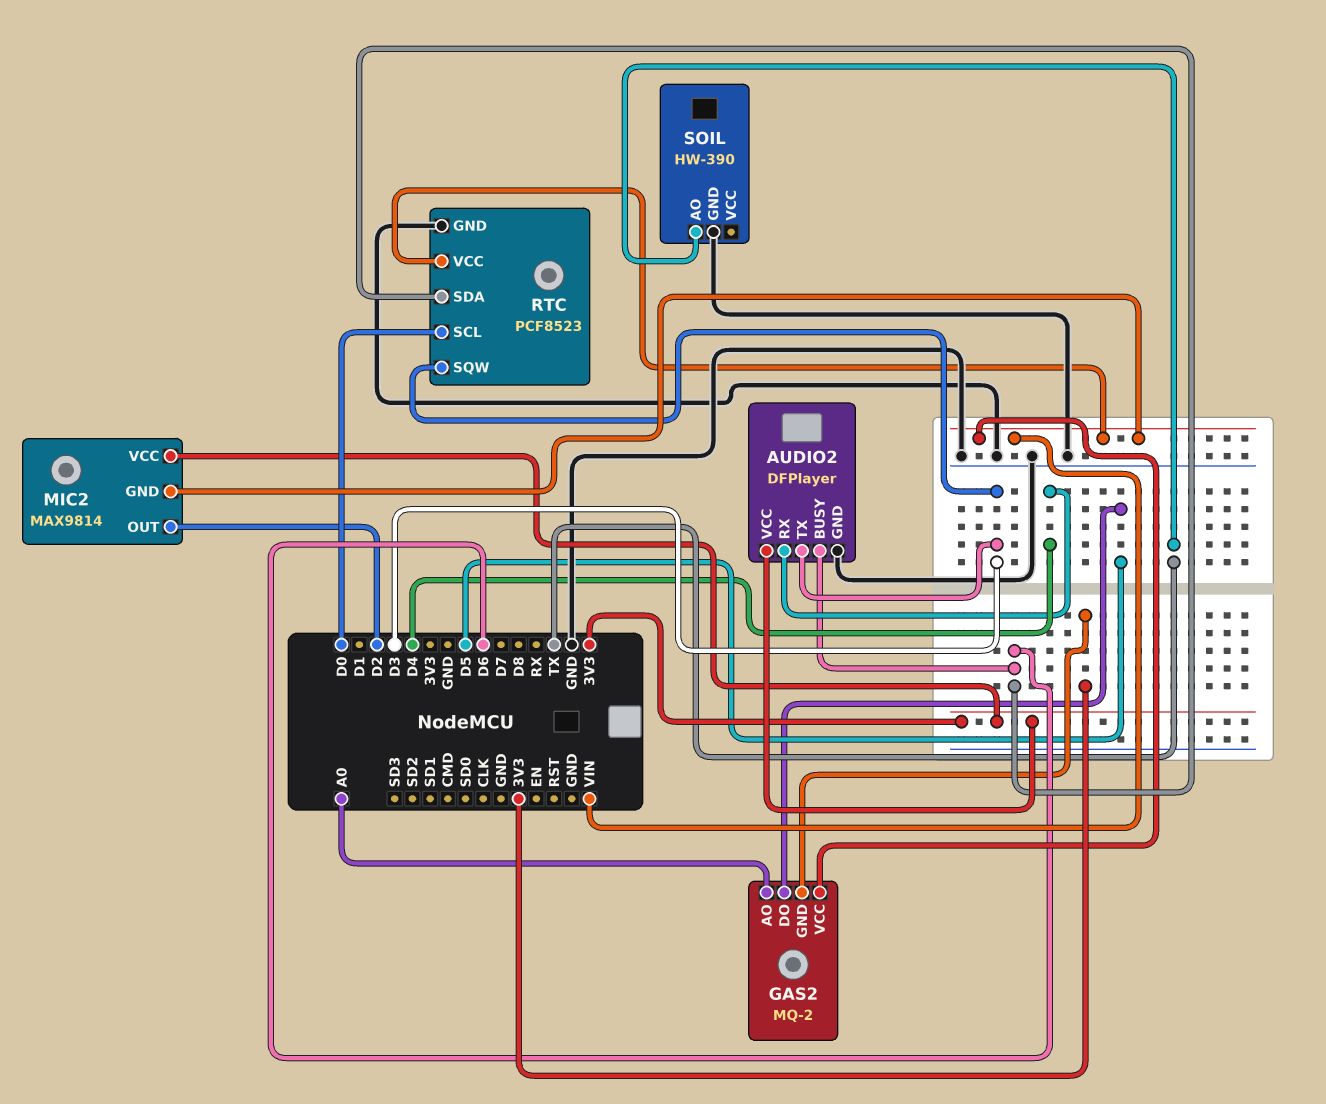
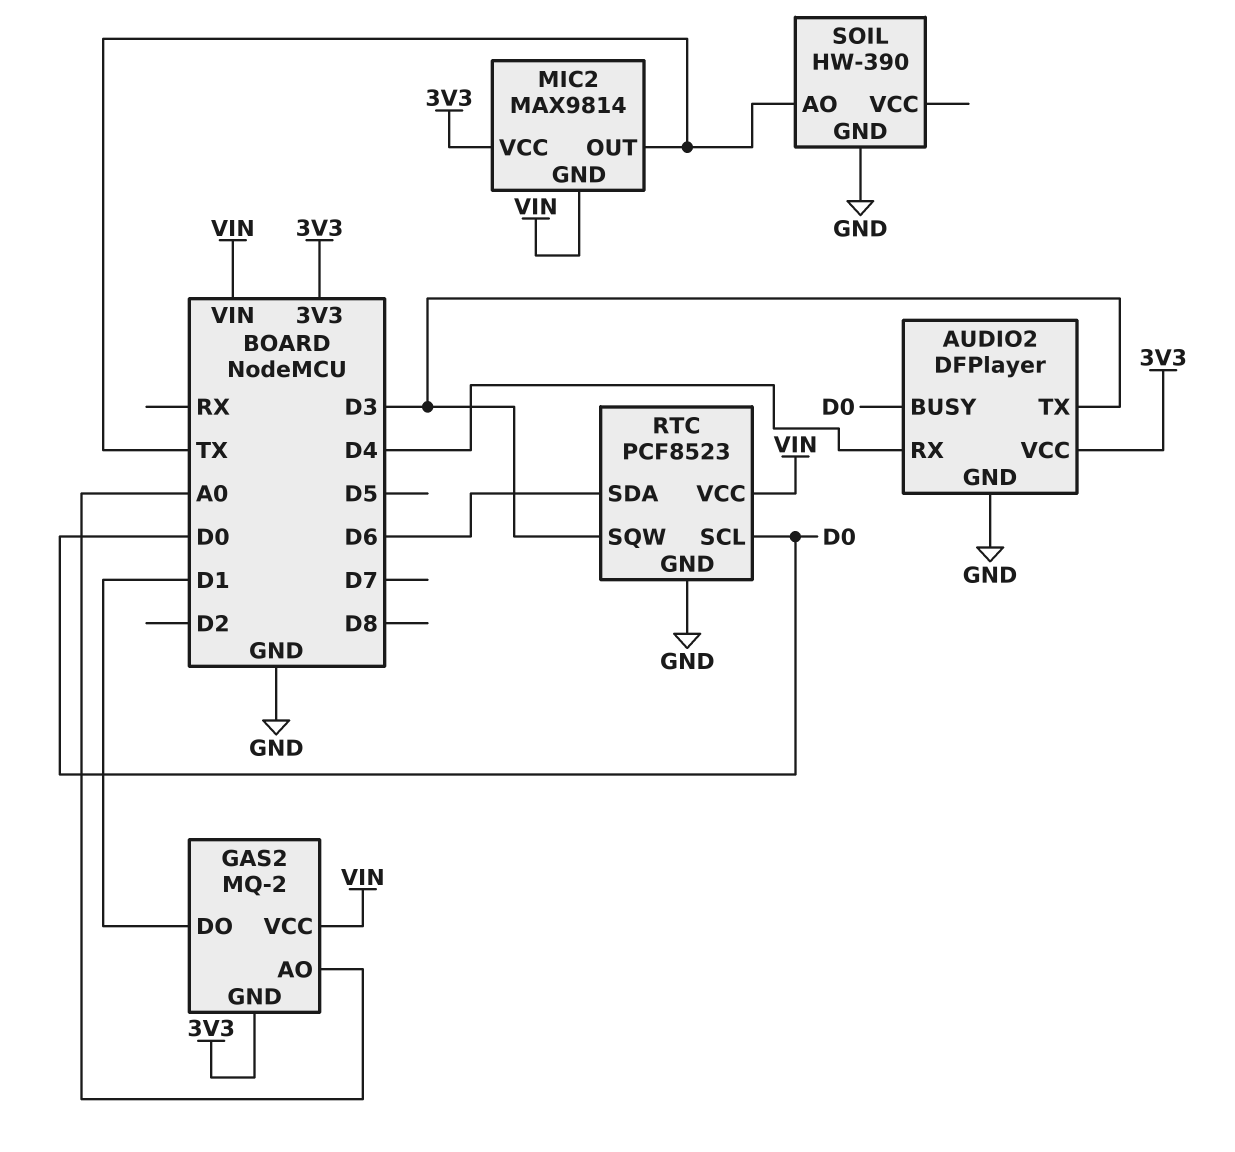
AUDIO2 pin BUSY: D6 -> D0
GAS2 pin DO: D5 -> D1
MIC2 pin OUT: D2 -> TX

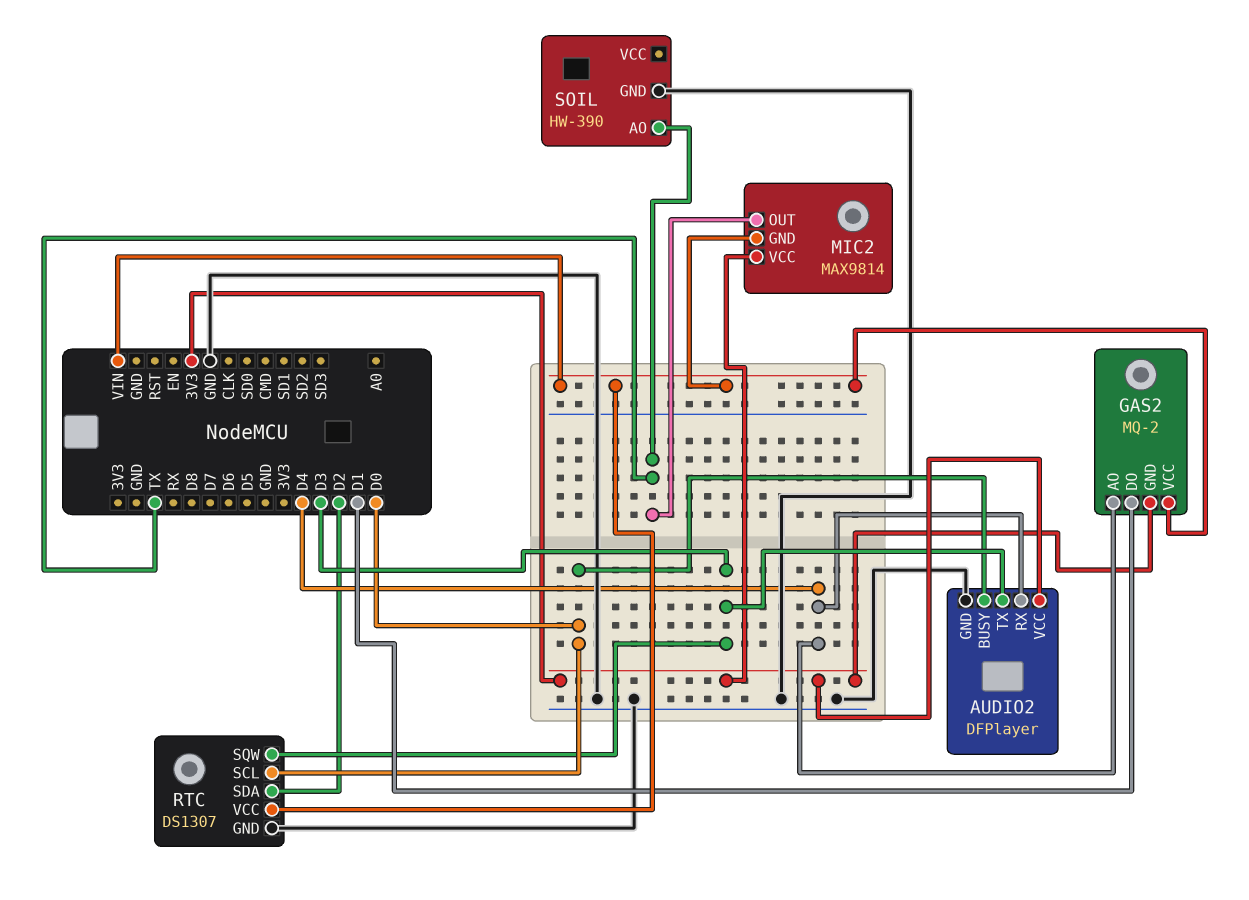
GAS2 pin AO: A0 -> D4
RTC: PCF8523 -> DS1307
RTC pin SDA: D6 -> D2

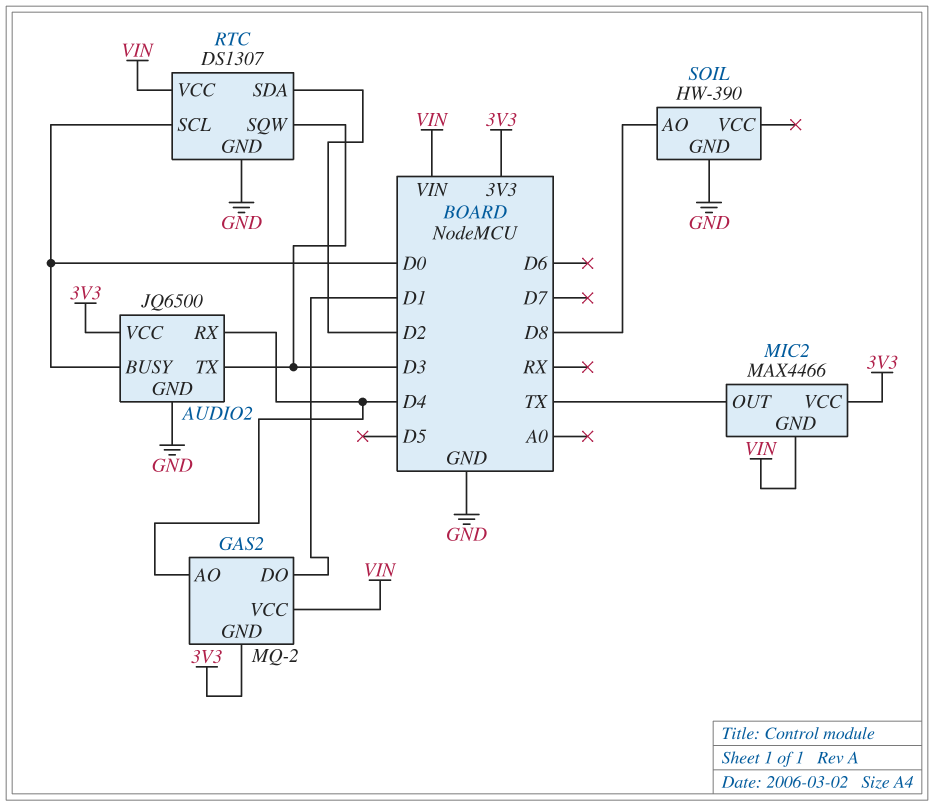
AUDIO2: DFPlayer -> JQ6500
MIC2: MAX9814 -> MAX4466
SOIL pin AO: TX -> D8

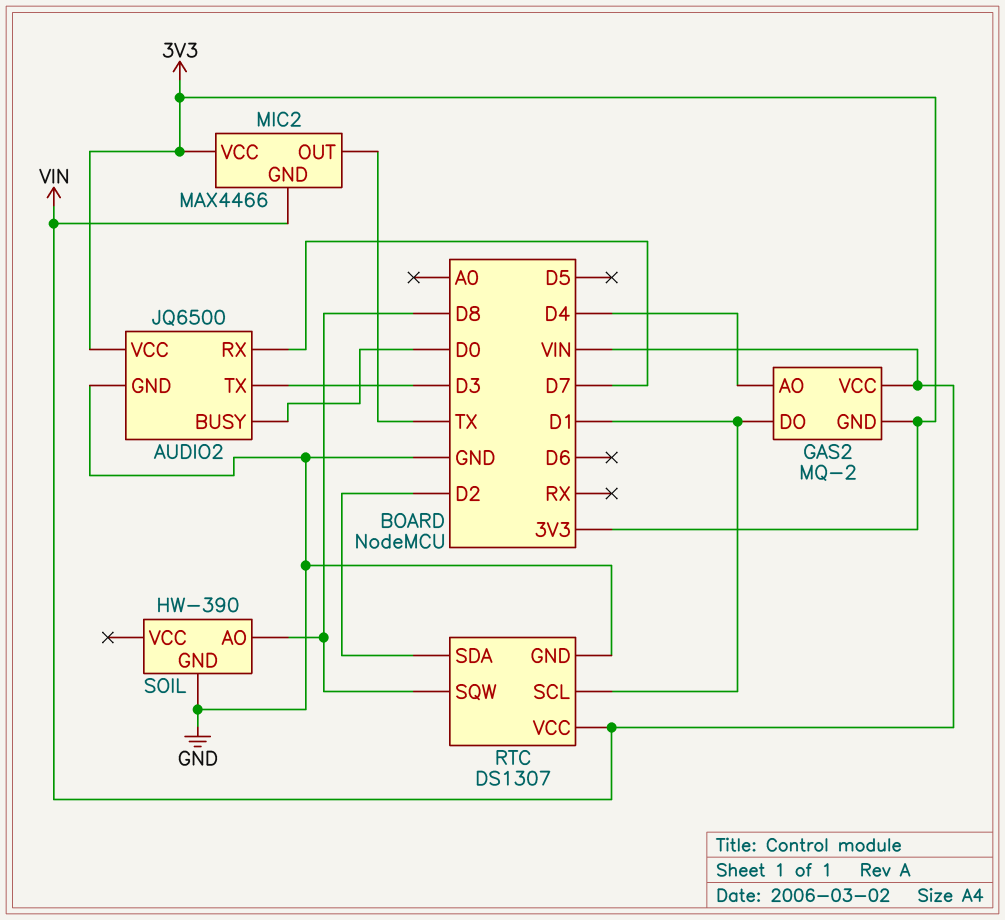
AUDIO2 pin RX: D4 -> D7
RTC pin SCL: D0 -> D1
RTC pin SQW: D3 -> D8

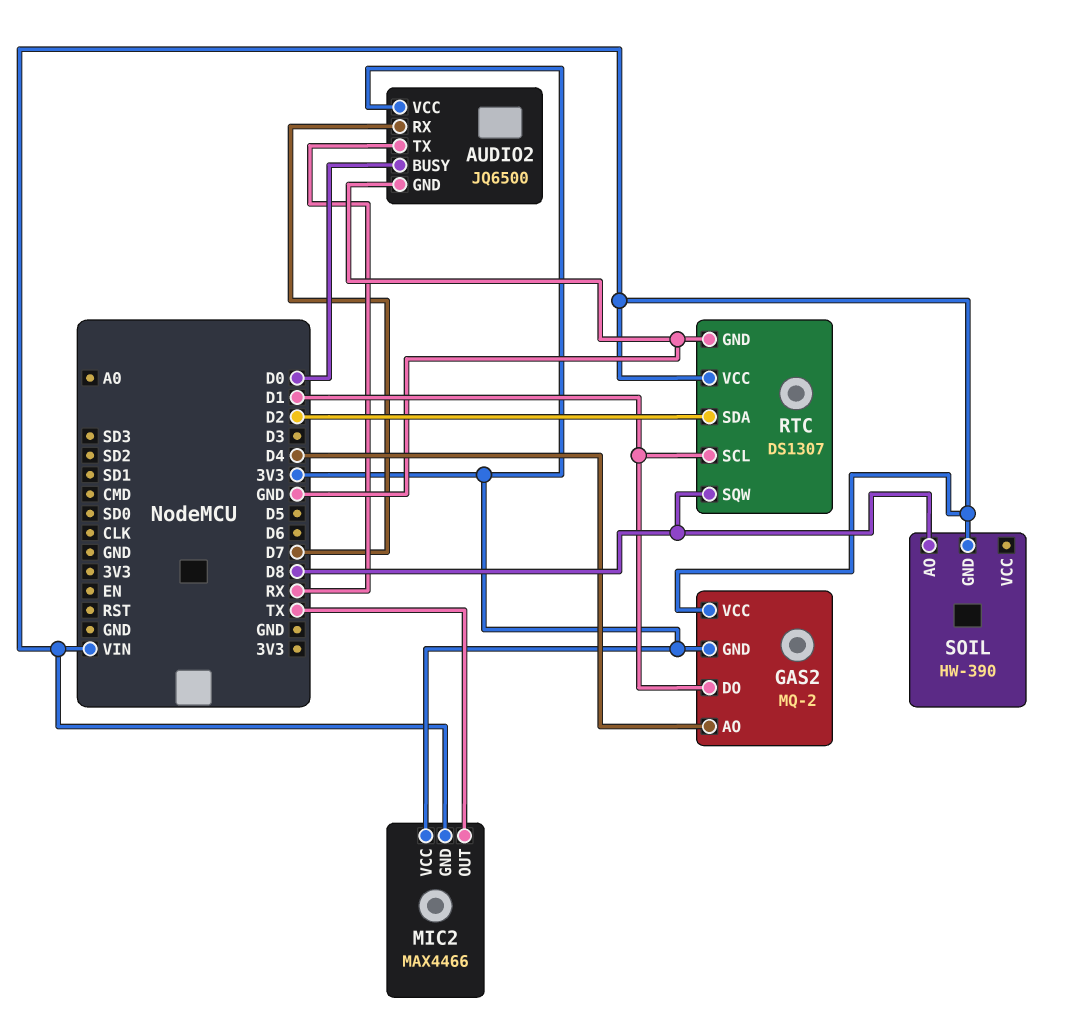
AUDIO2 pin TX: D3 -> RX
SOIL pin GND: GND -> VIN

